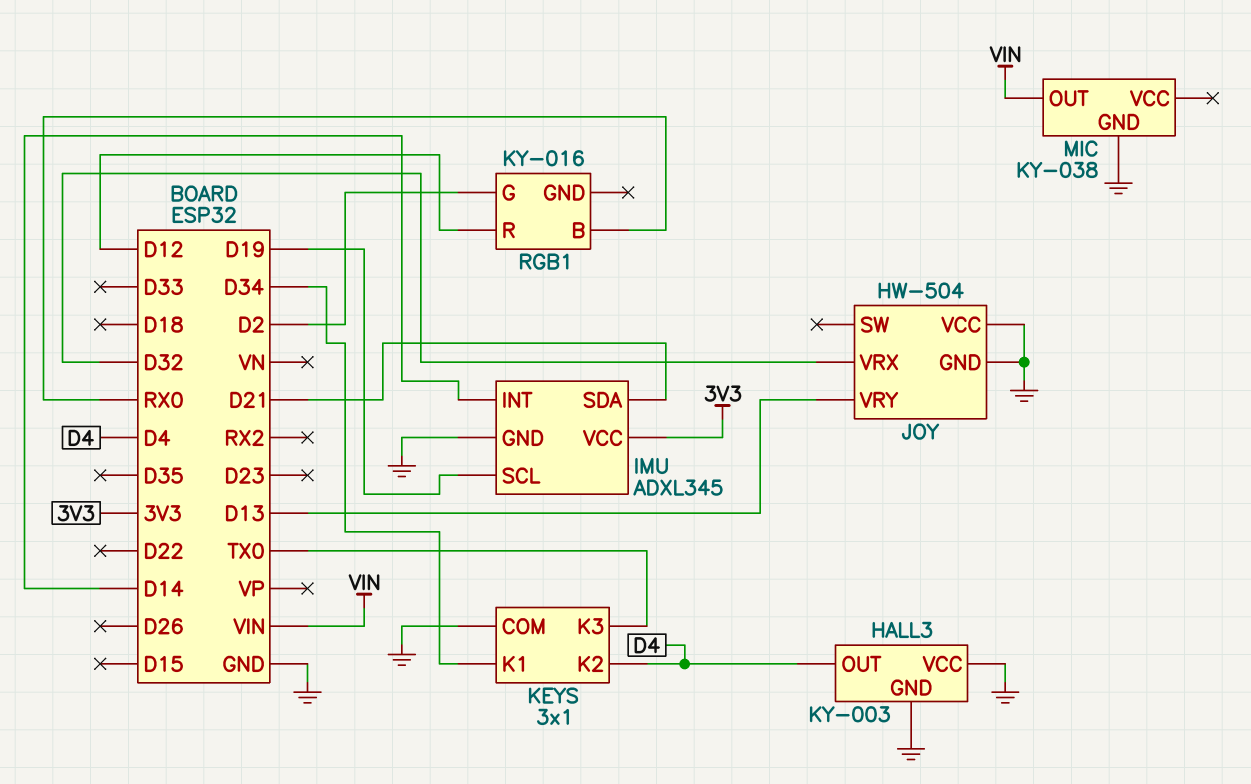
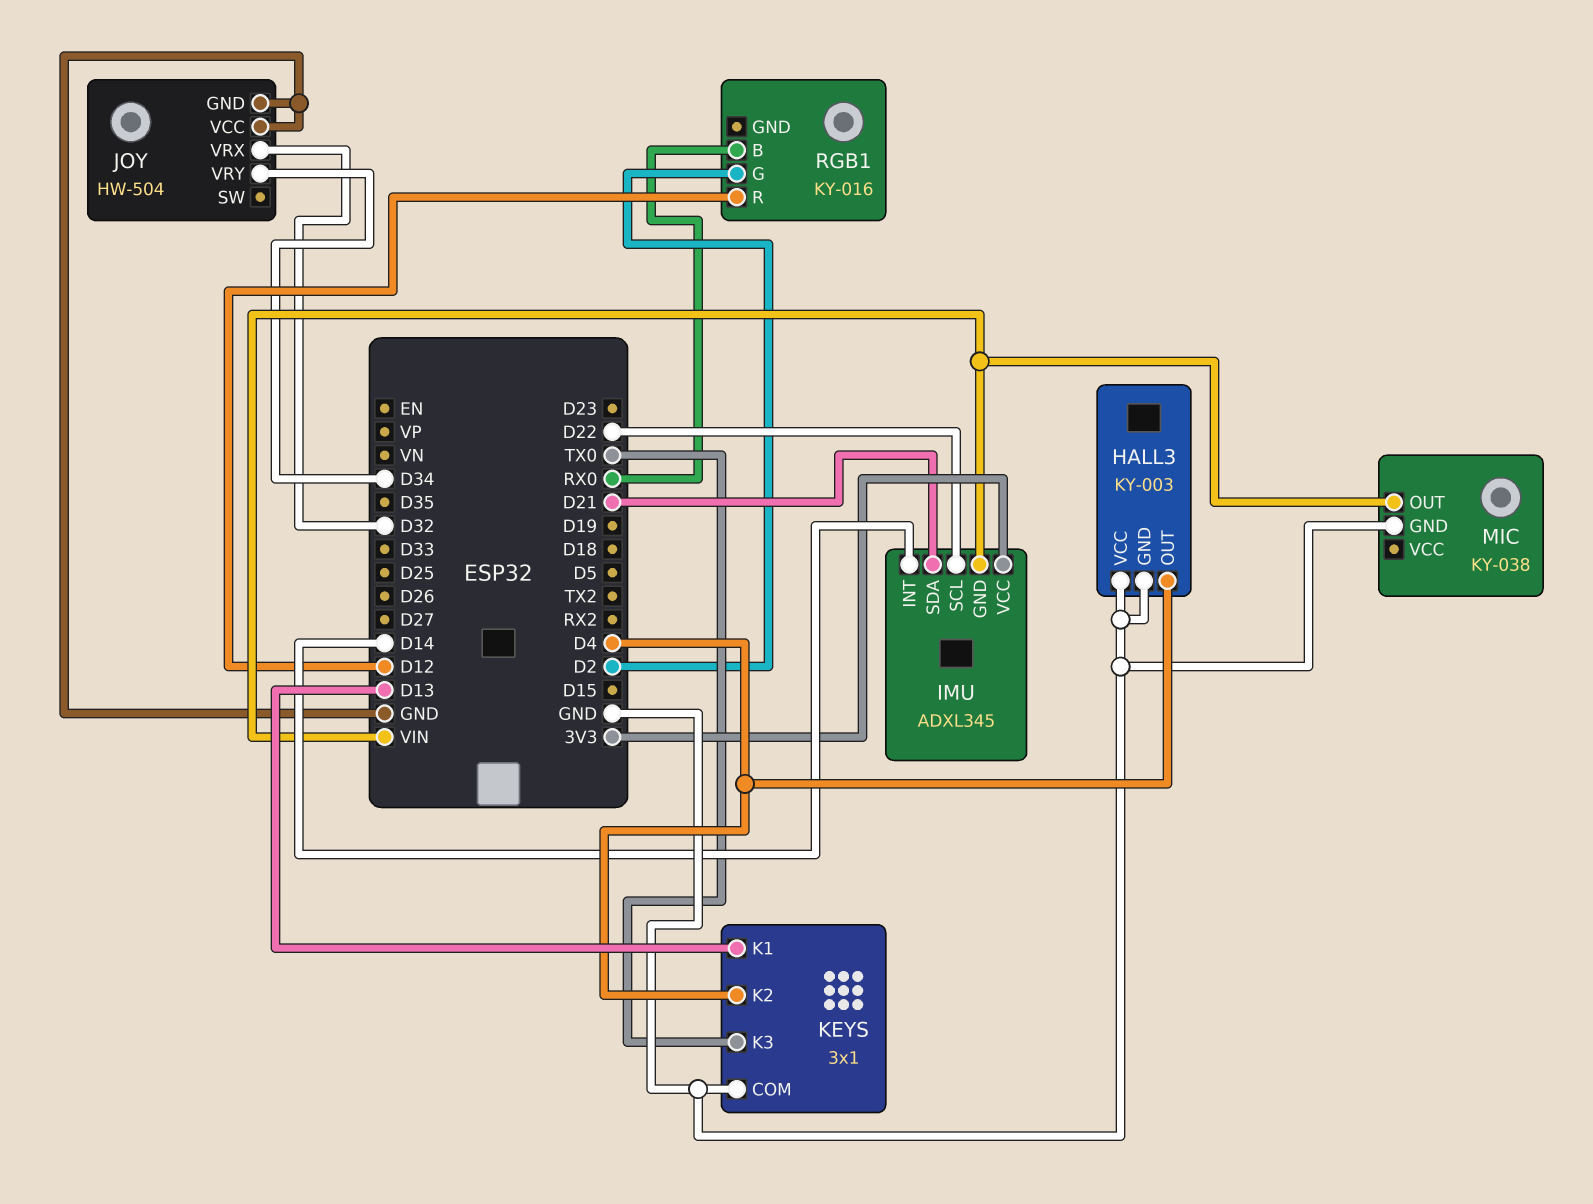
IMU pin GND: GND -> VIN
IMU pin SCL: D19 -> D22
JOY pin VRY: D13 -> D34
KEYS pin K1: D34 -> D13

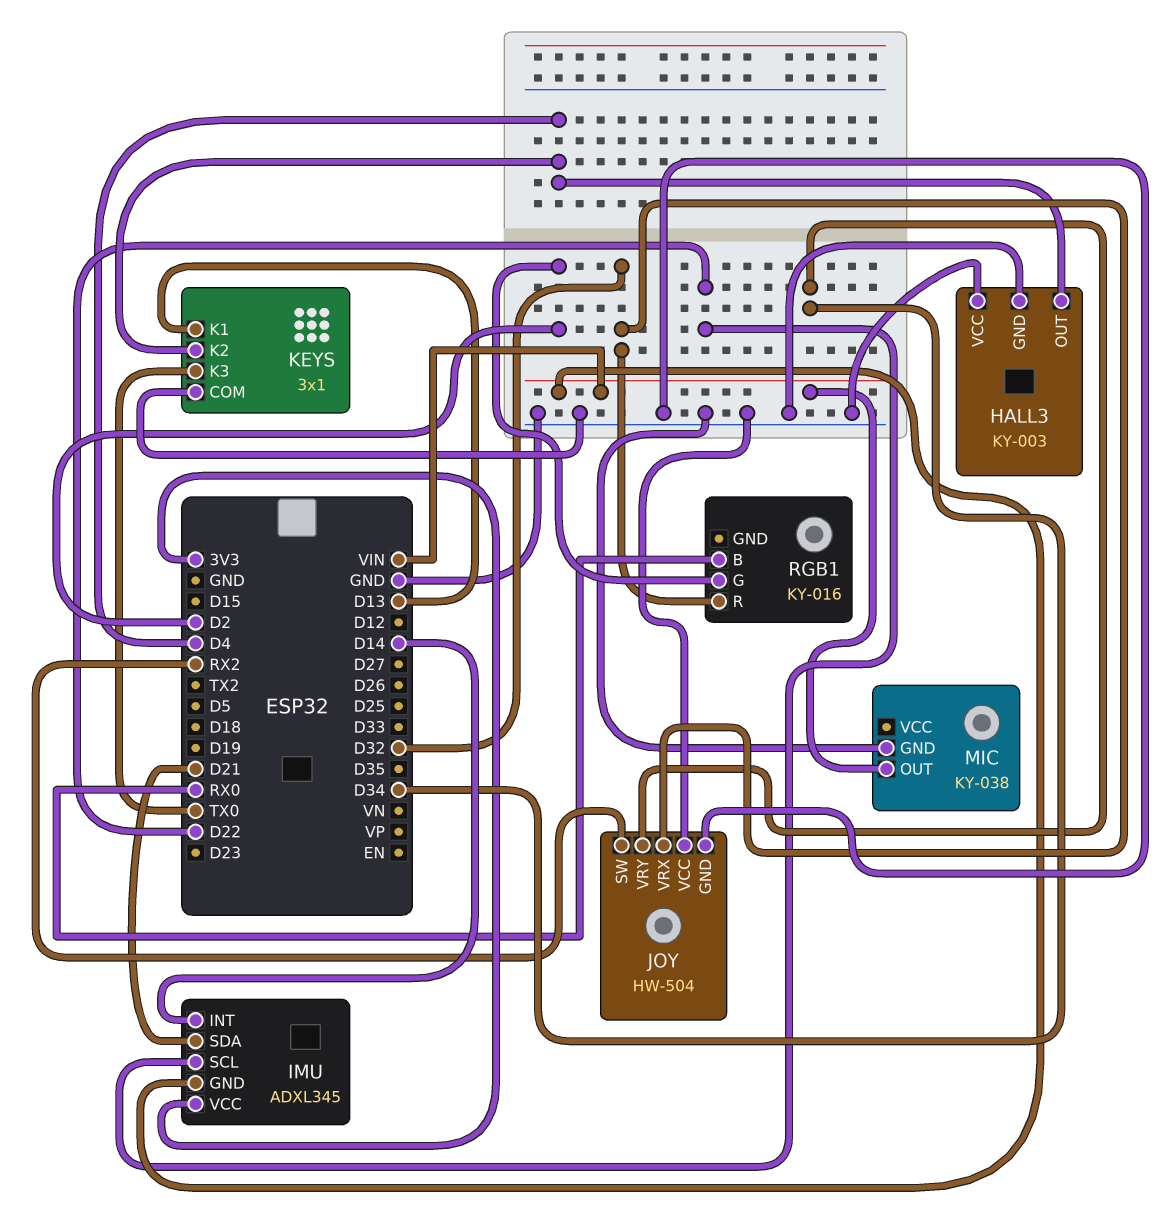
JOY pin SW: none -> RX2
RGB1 pin R: D12 -> D32

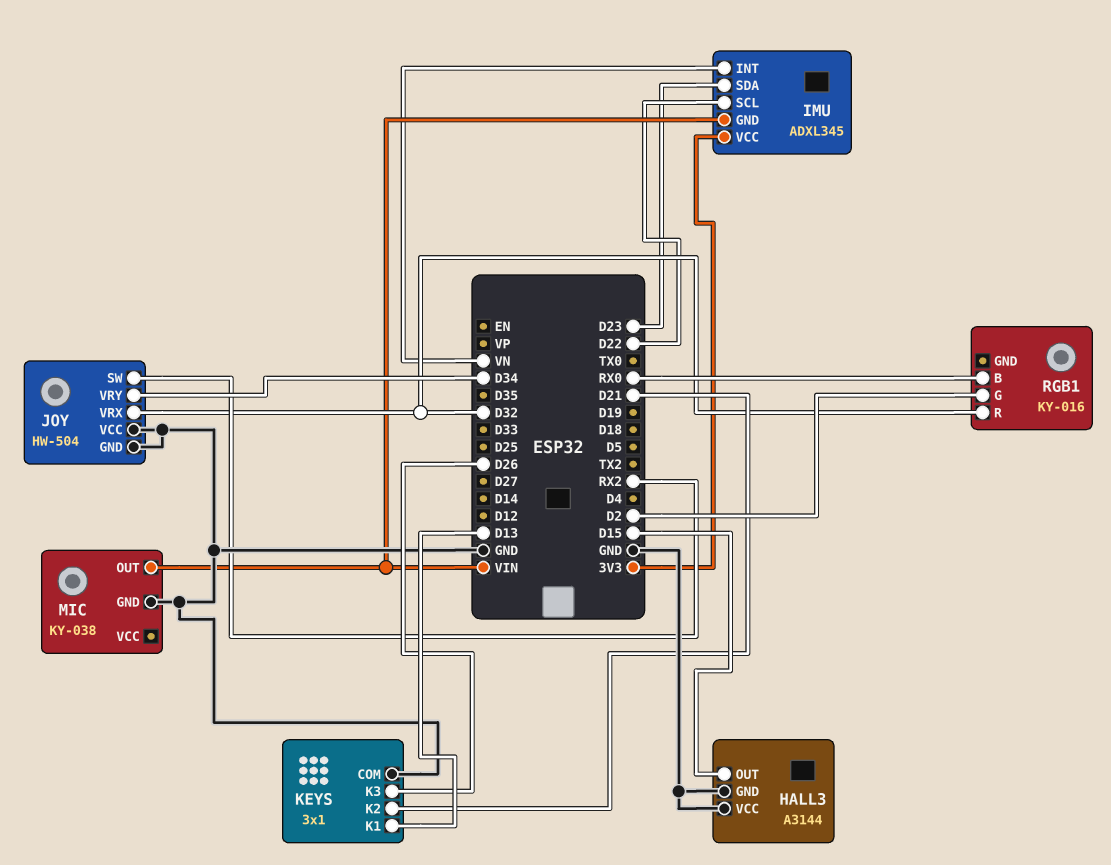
HALL3: KY-003 -> A3144
HALL3 pin OUT: D4 -> D15
IMU pin INT: D14 -> VN
IMU pin SDA: D21 -> D23
KEYS pin K2: D4 -> D21
KEYS pin K3: TX0 -> D26

